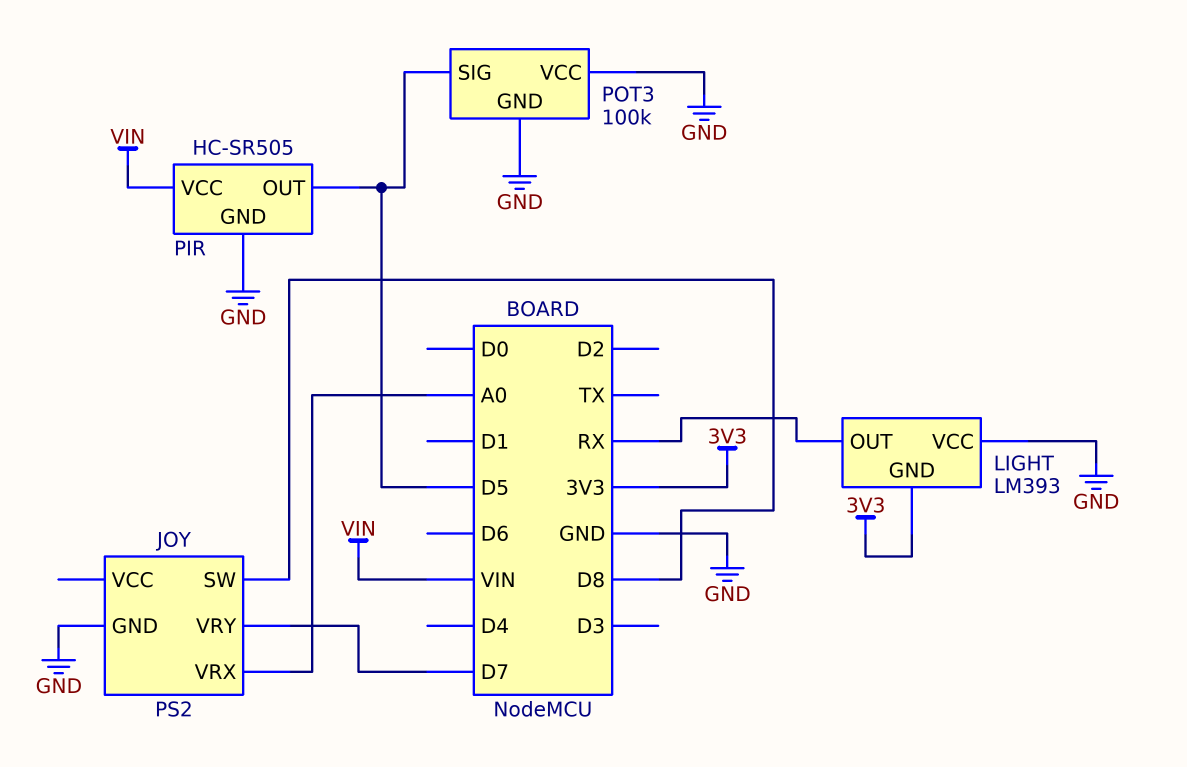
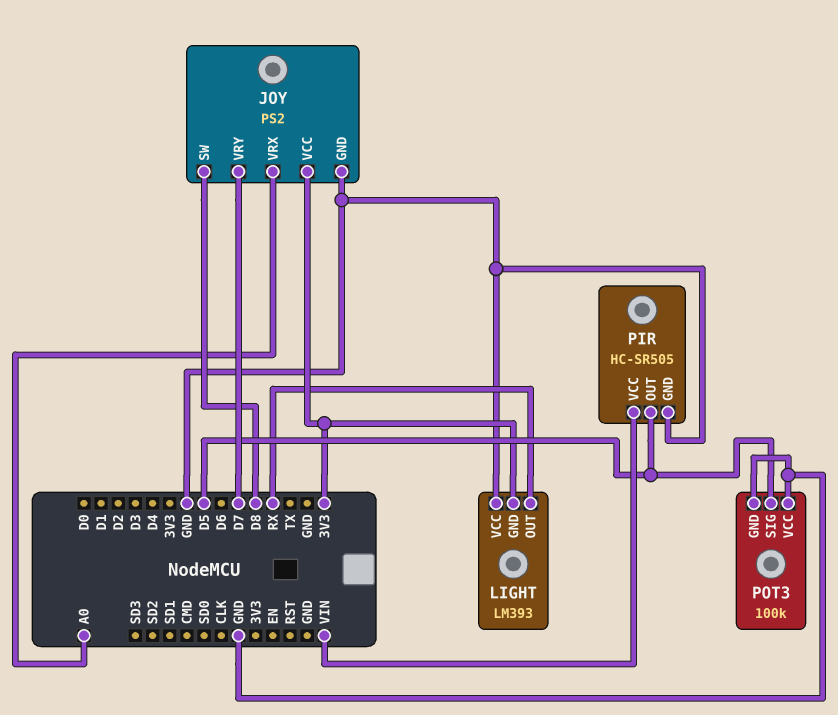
JOY pin VCC: none -> 3V3

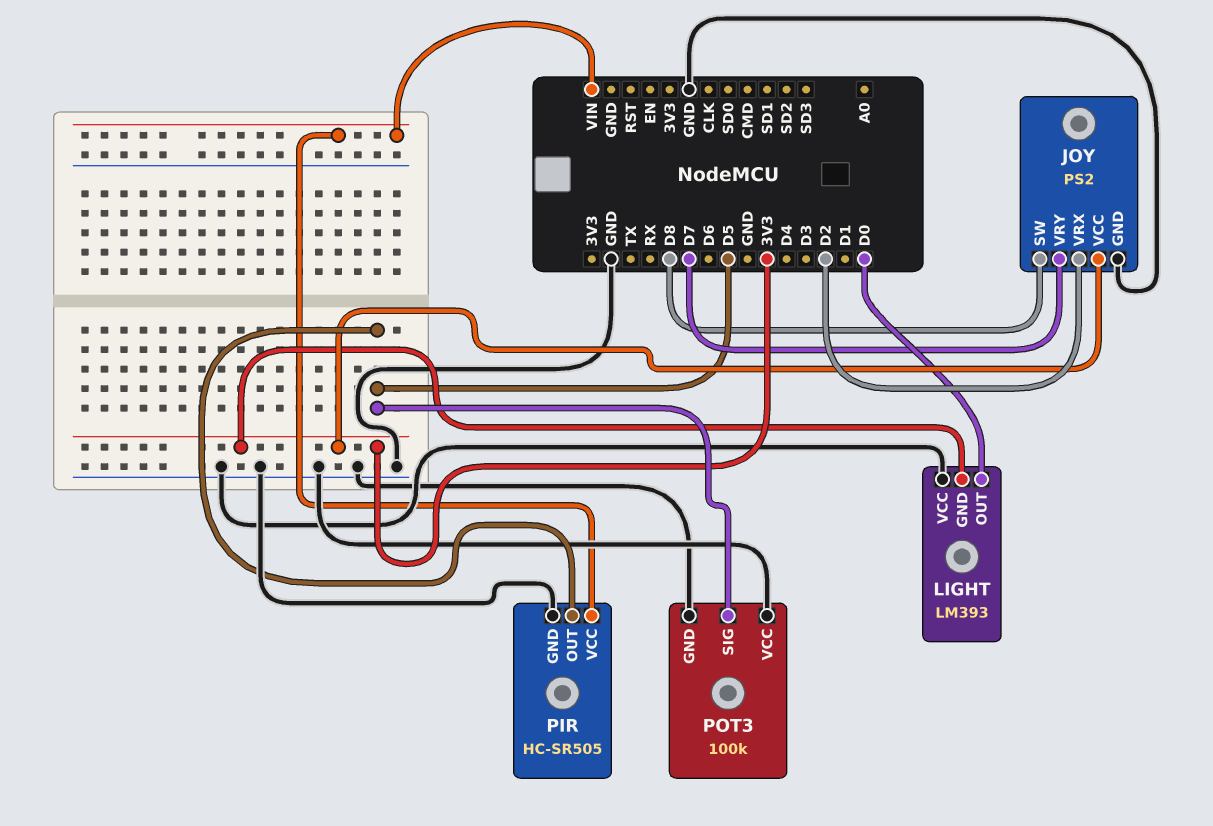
JOY pin VRX: A0 -> D2
LIGHT pin OUT: RX -> D0

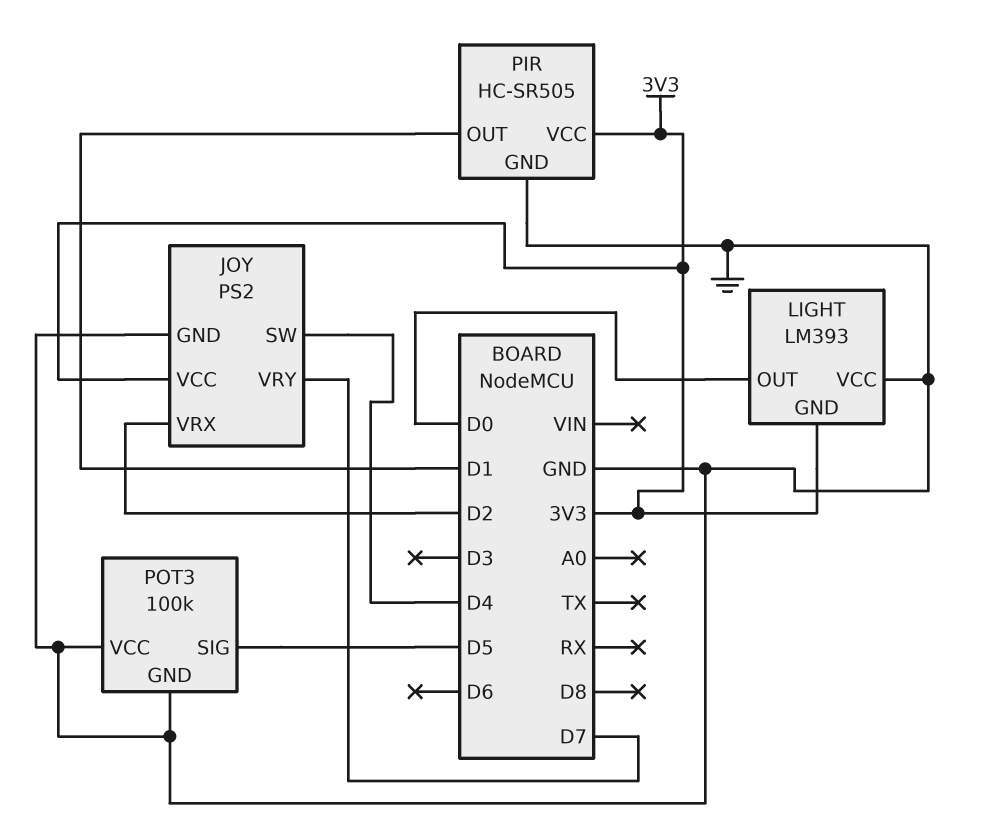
JOY pin SW: D8 -> D4
PIR pin OUT: D5 -> D1
PIR pin VCC: VIN -> 3V3

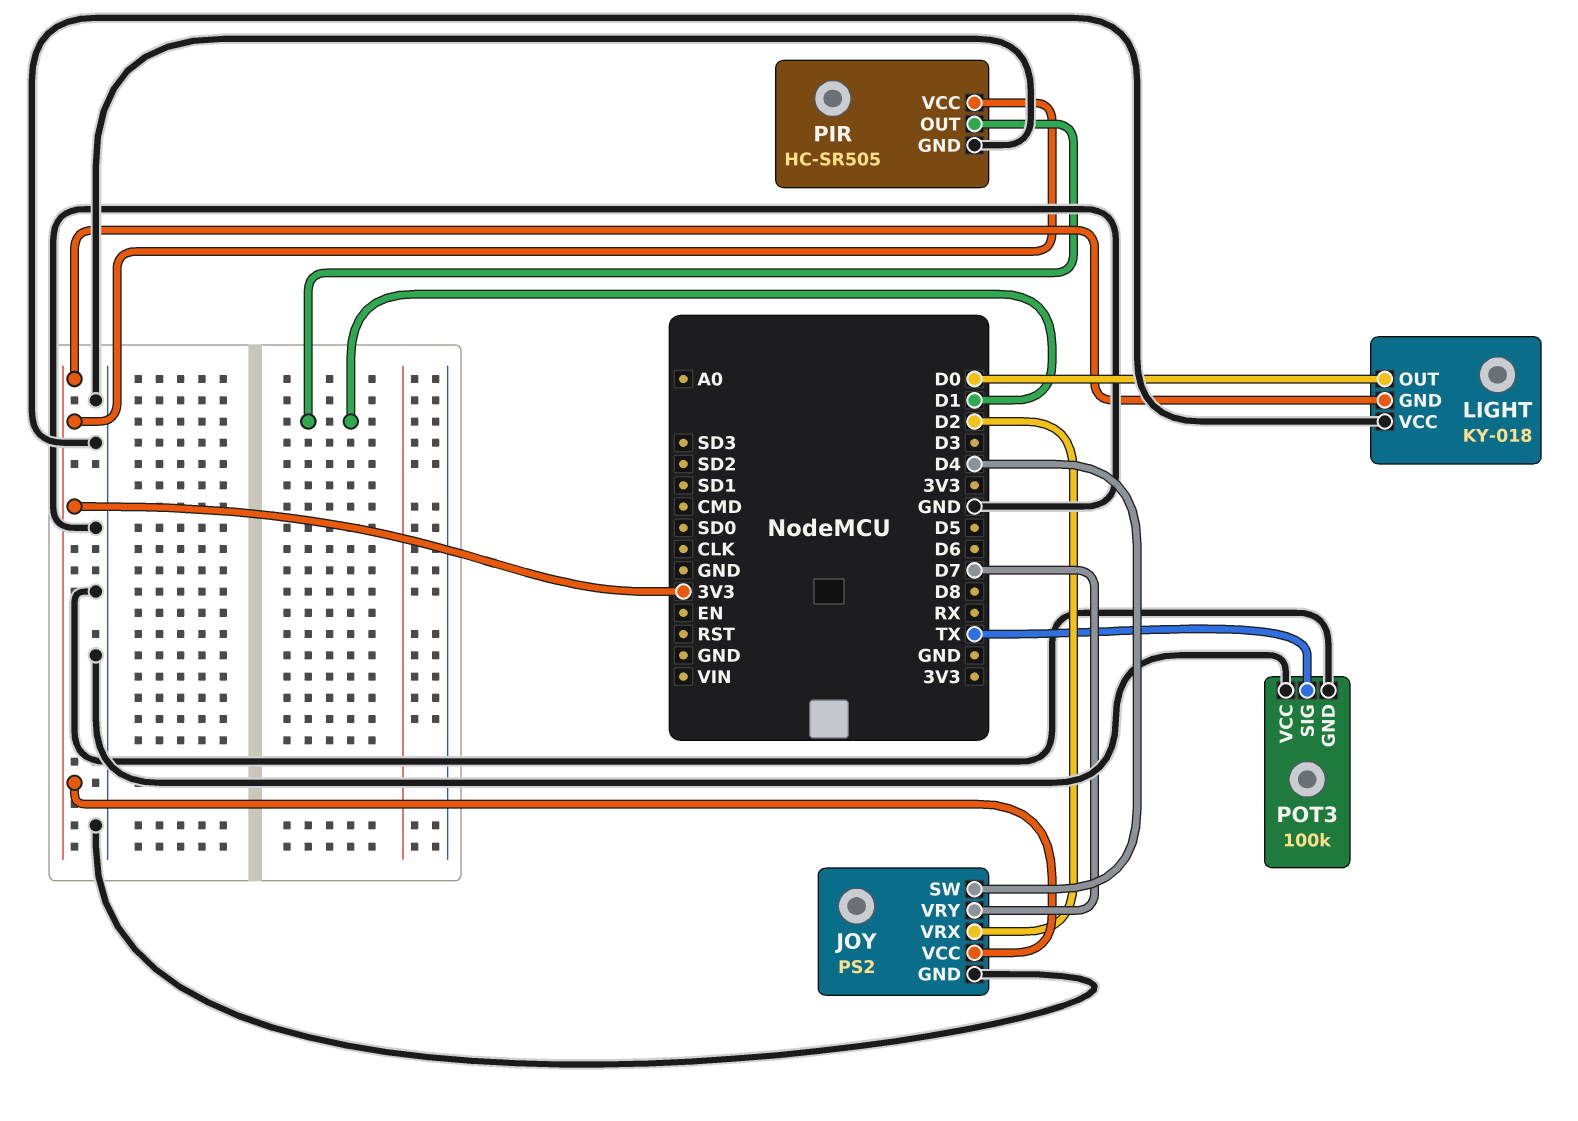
LIGHT: LM393 -> KY-018
POT3 pin SIG: D5 -> TX

